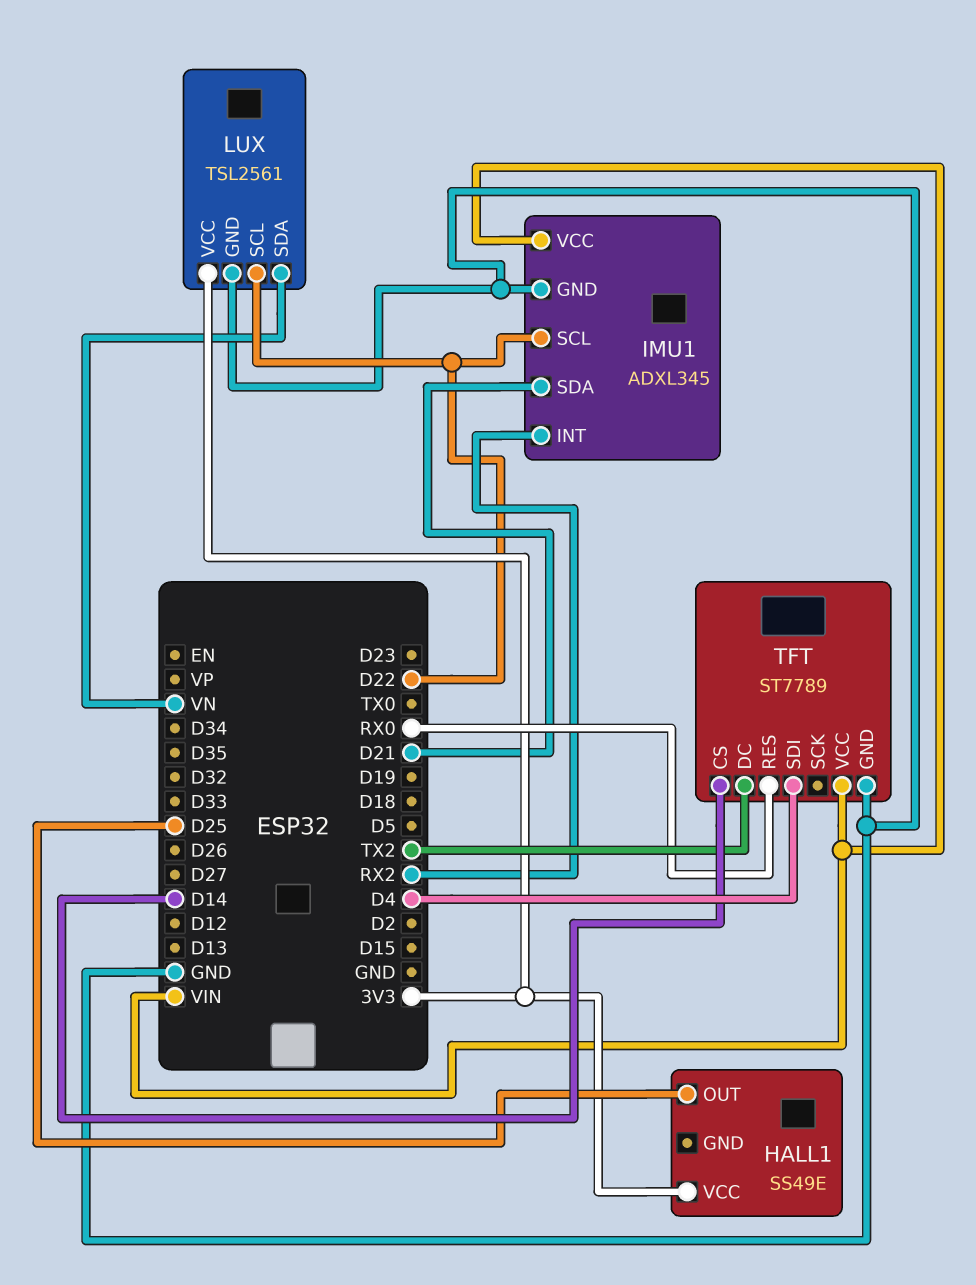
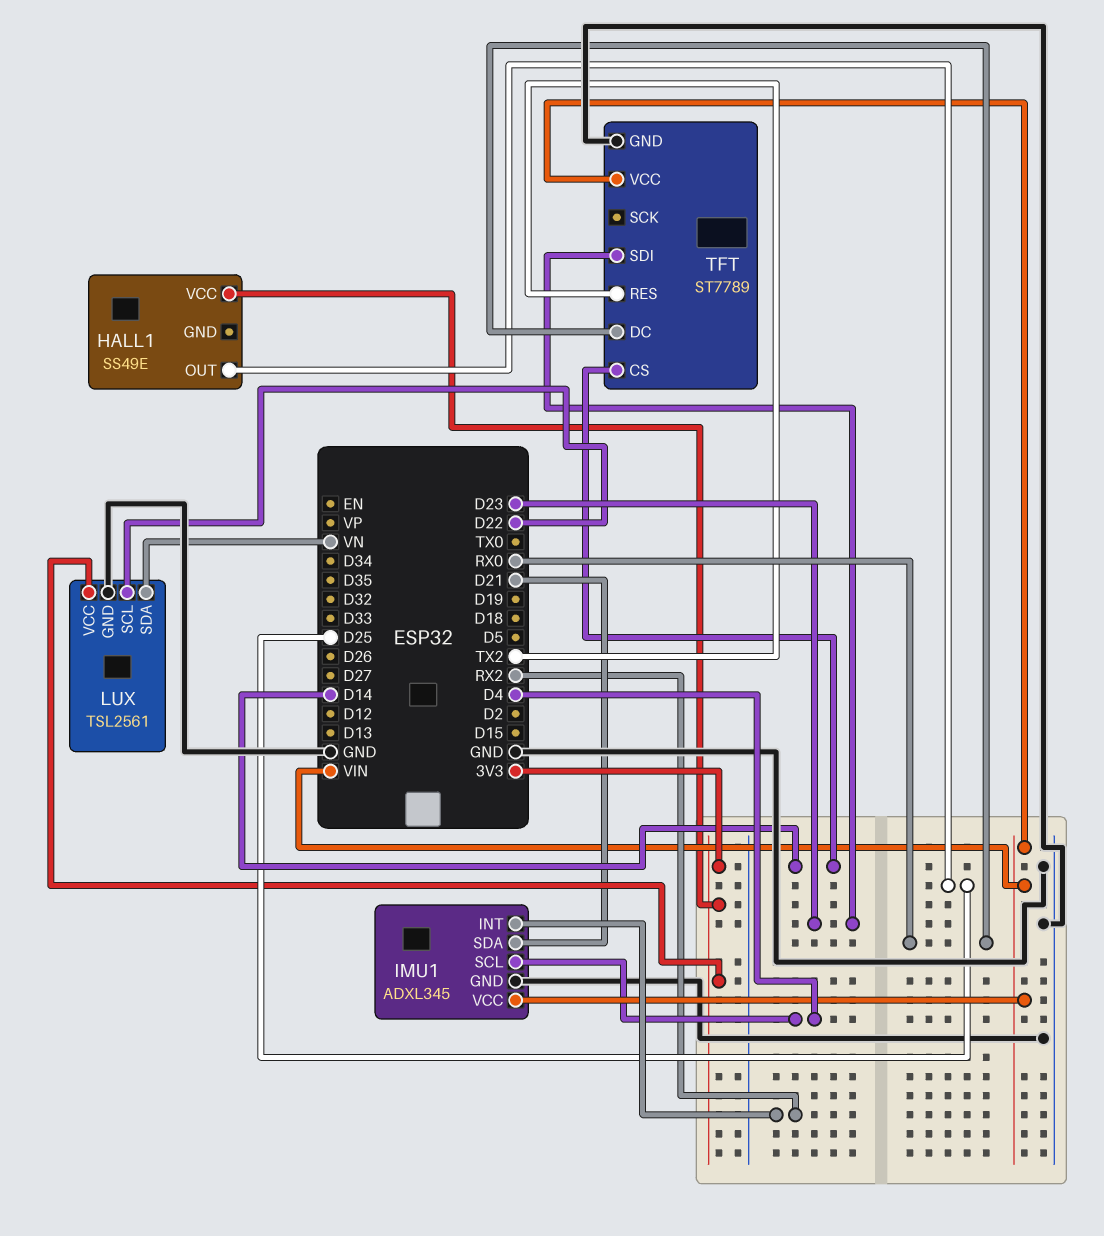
IMU1 pin SCL: D22 -> D4
TFT pin DC: TX2 -> RX0
TFT pin RES: RX0 -> TX2
TFT pin SDI: D4 -> D23

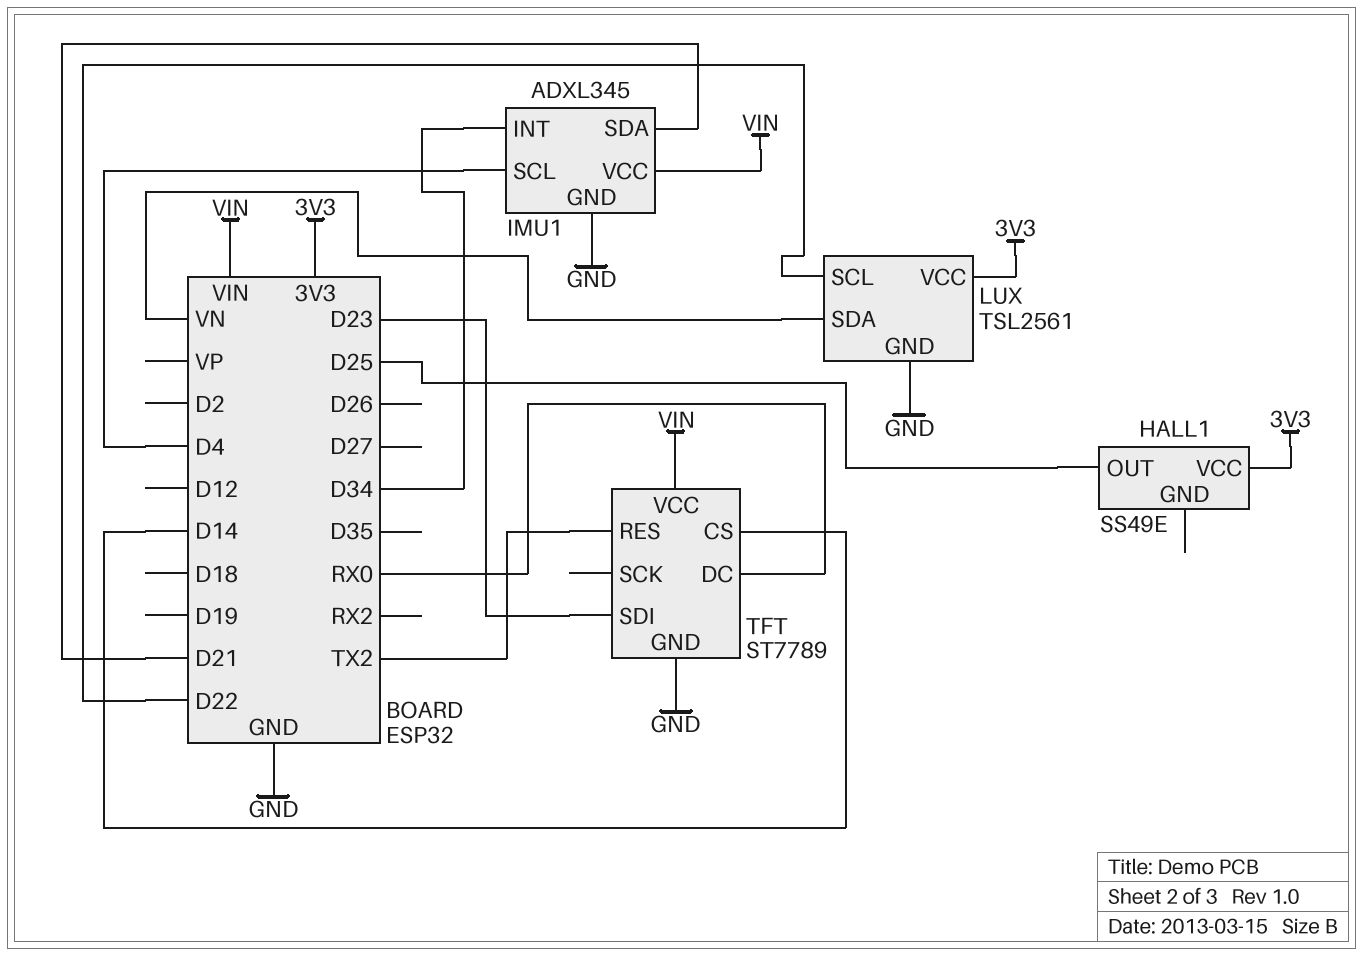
IMU1 pin INT: RX2 -> D34

